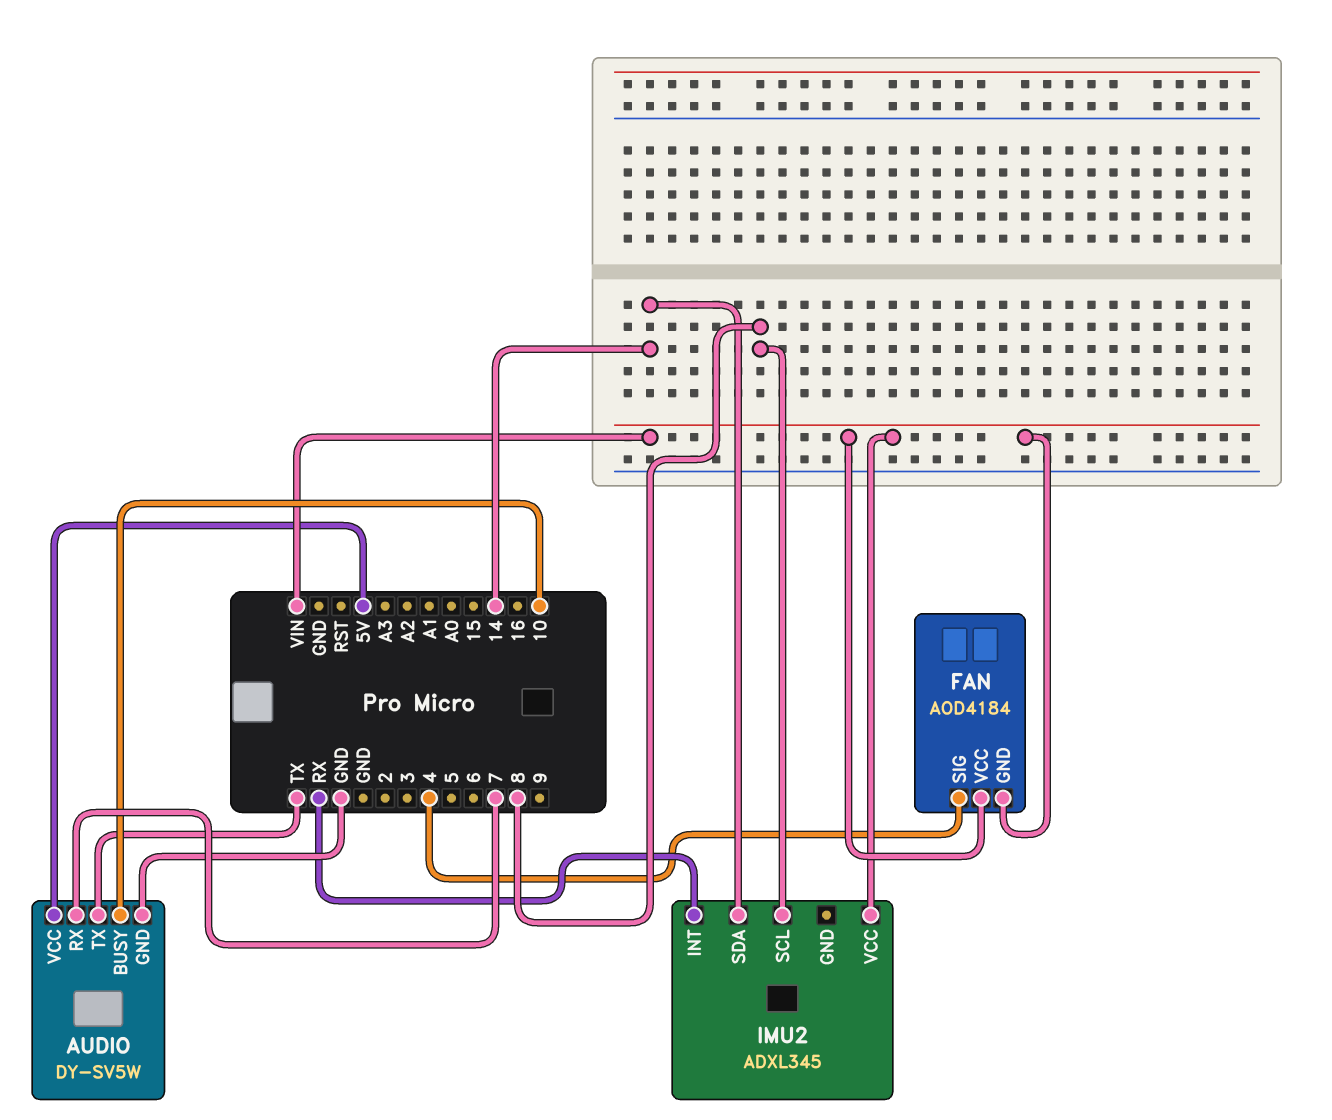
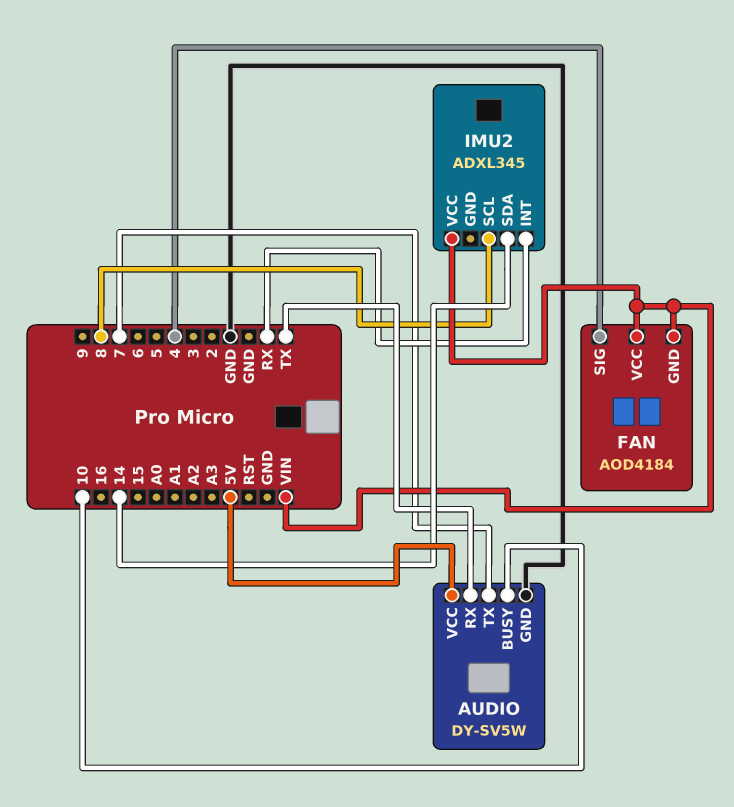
AUDIO pin RX: 7 -> TX
AUDIO pin TX: TX -> 7

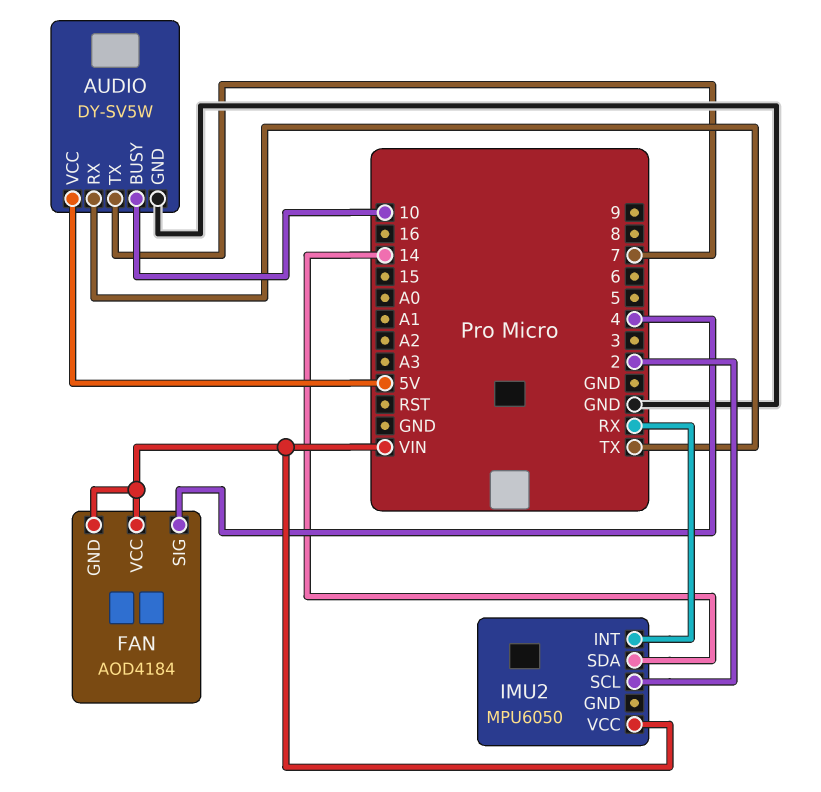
IMU2: ADXL345 -> MPU6050
IMU2 pin SCL: 8 -> 2

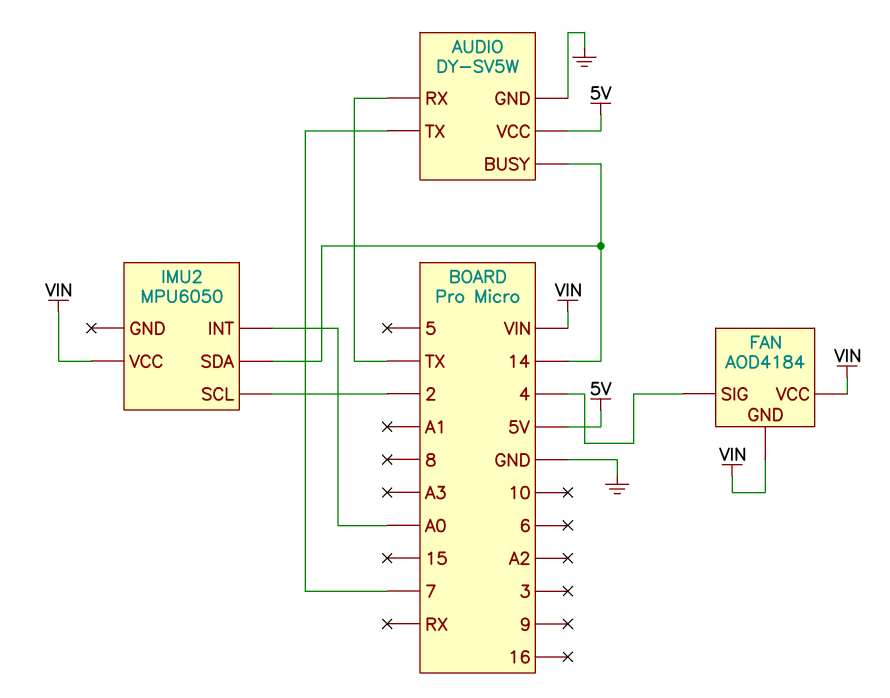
AUDIO pin BUSY: 10 -> 14
IMU2 pin INT: RX -> A0

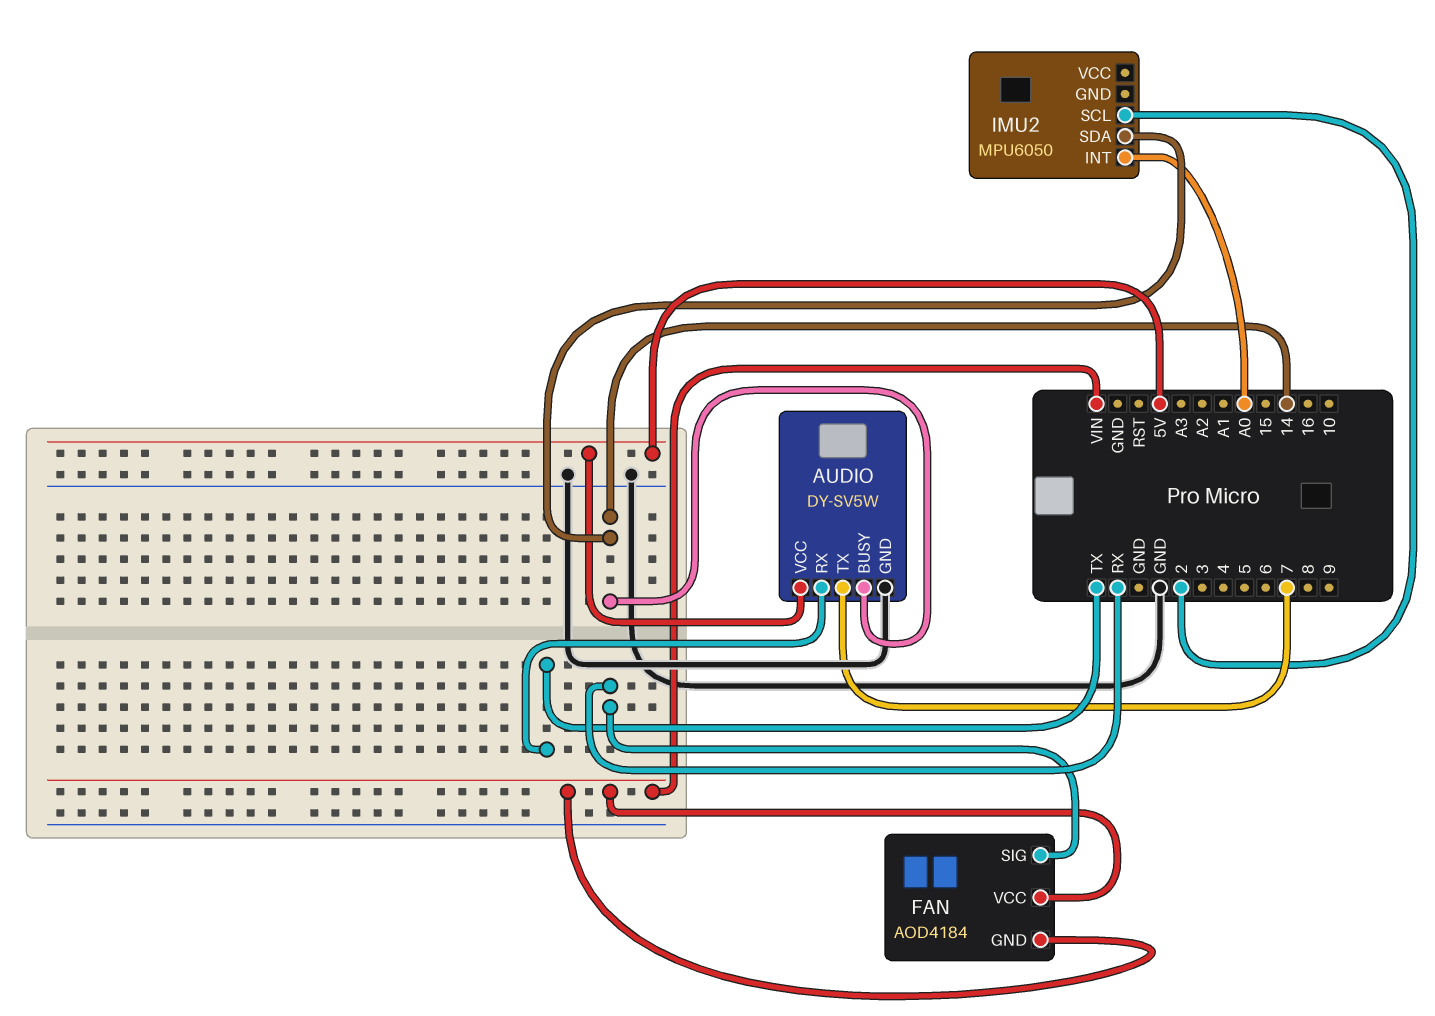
FAN pin SIG: 4 -> RX
IMU2 pin VCC: VIN -> none

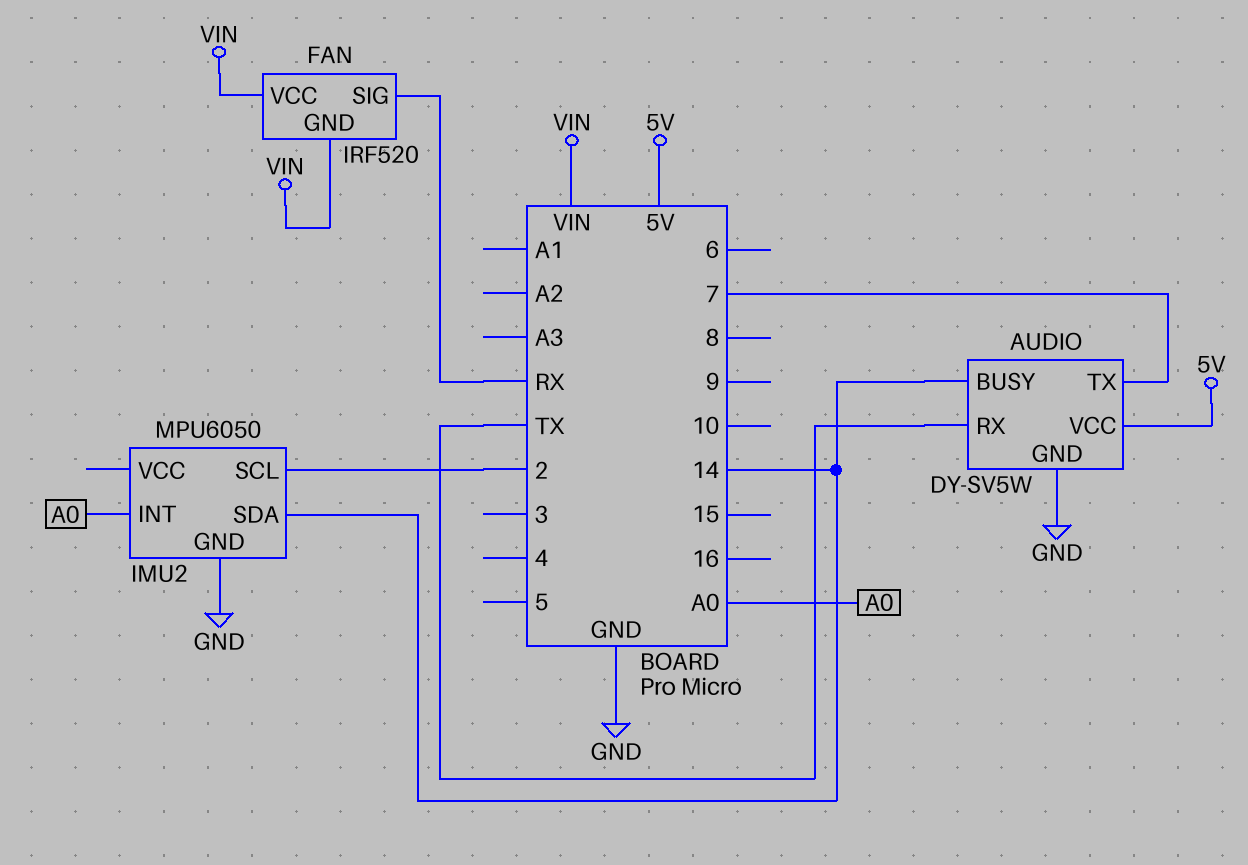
FAN: AOD4184 -> IRF520
IMU2 pin GND: none -> GND

